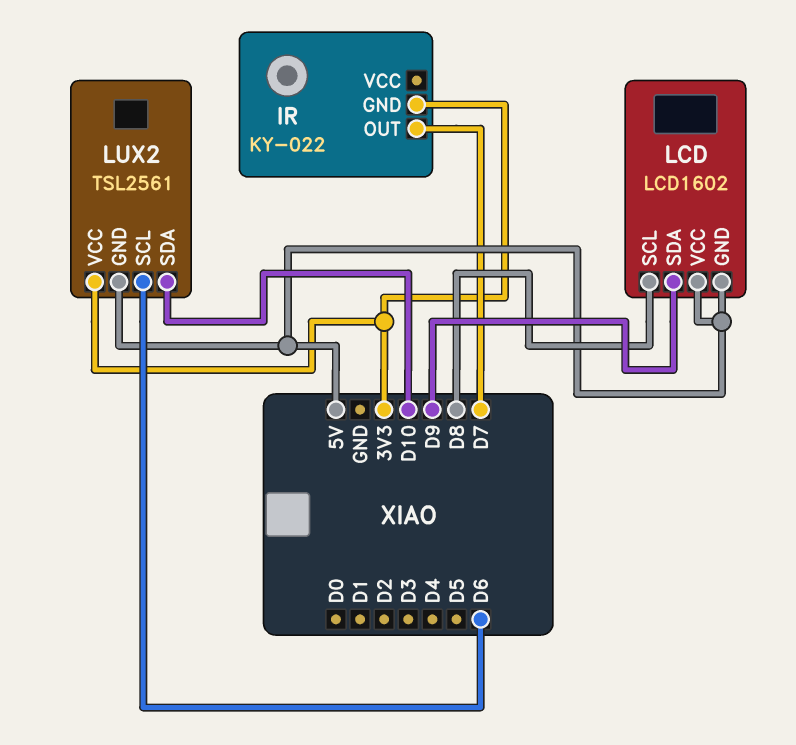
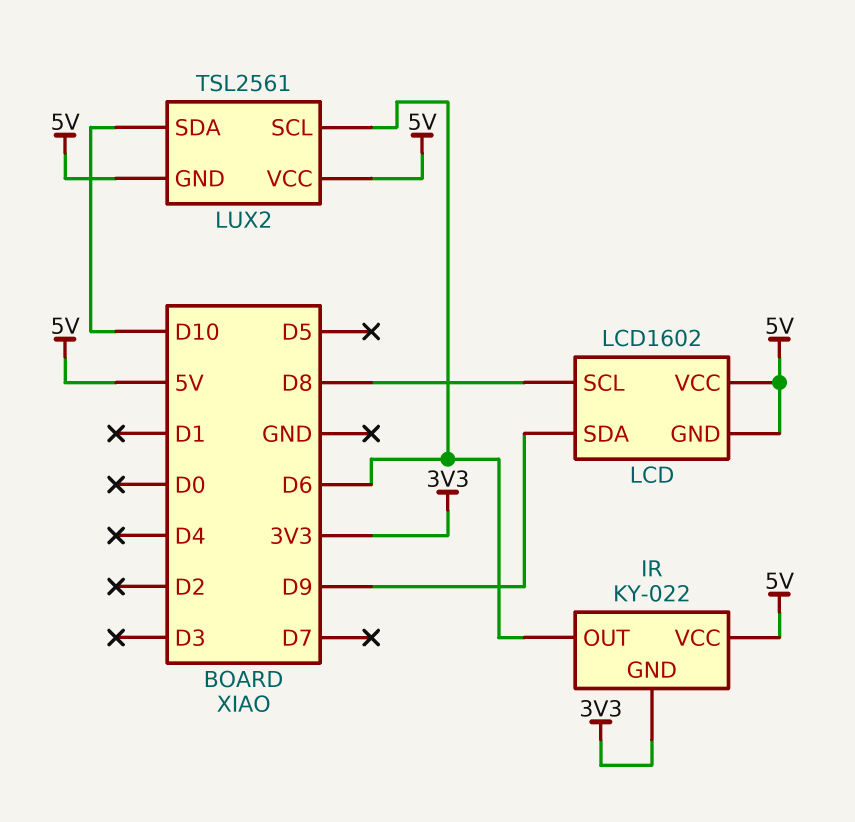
IR pin OUT: D7 -> D6
IR pin VCC: none -> 5V
LUX2 pin VCC: 3V3 -> 5V

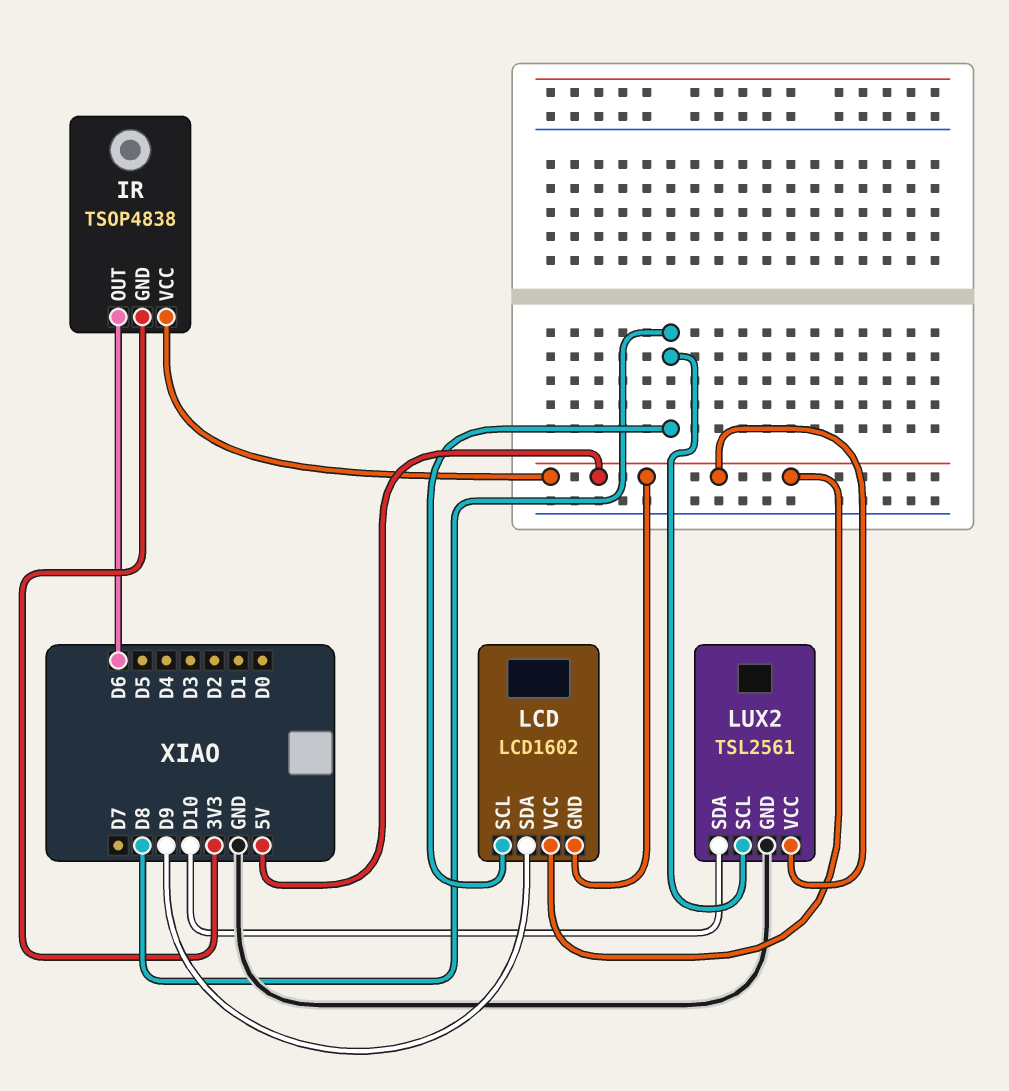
IR: KY-022 -> TSOP4838
LUX2 pin GND: 5V -> GND
LUX2 pin SCL: D6 -> D8

